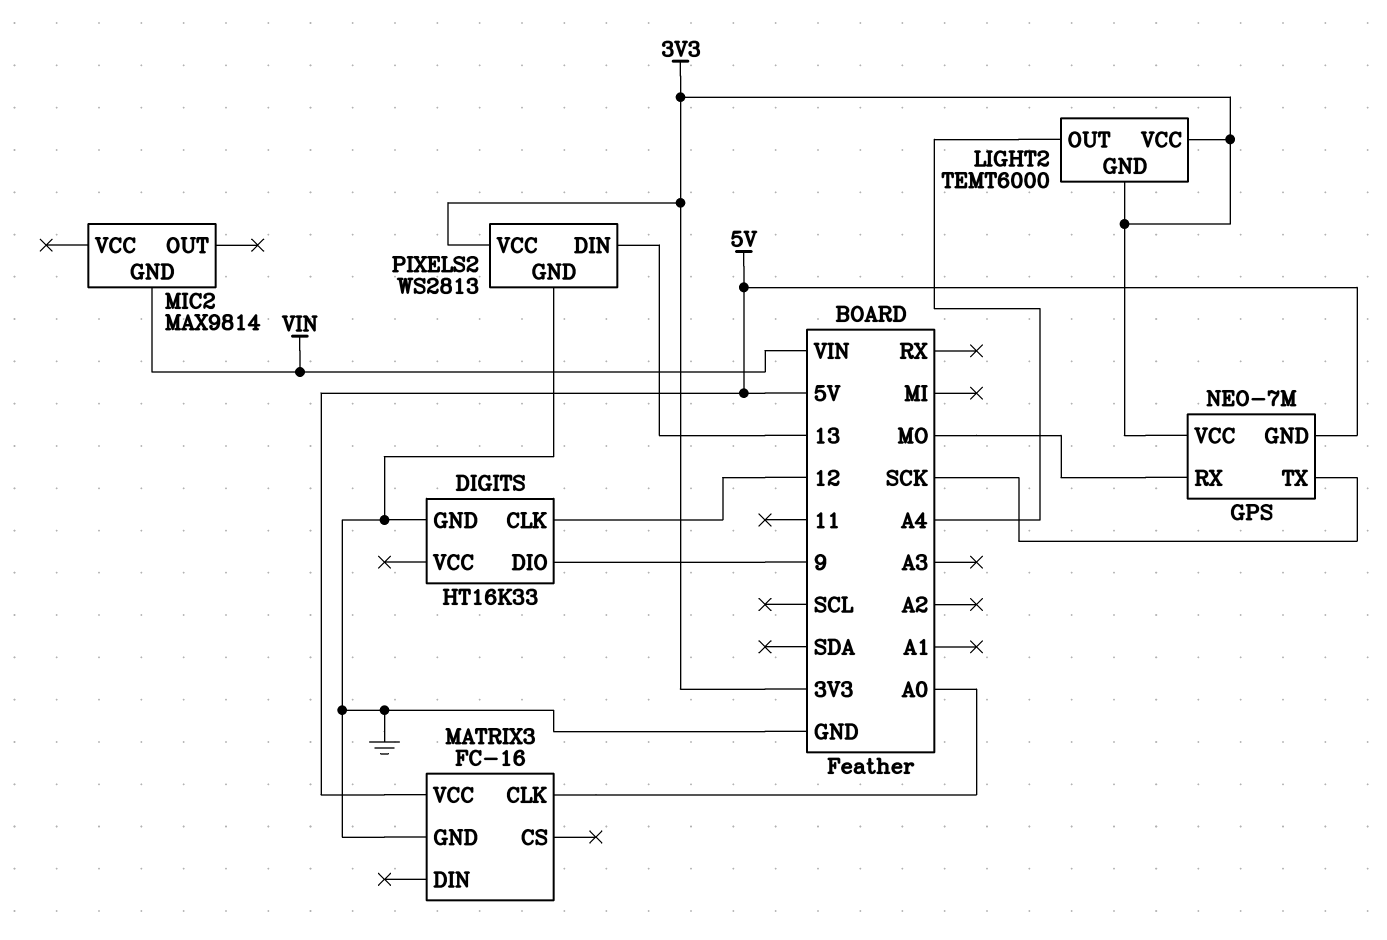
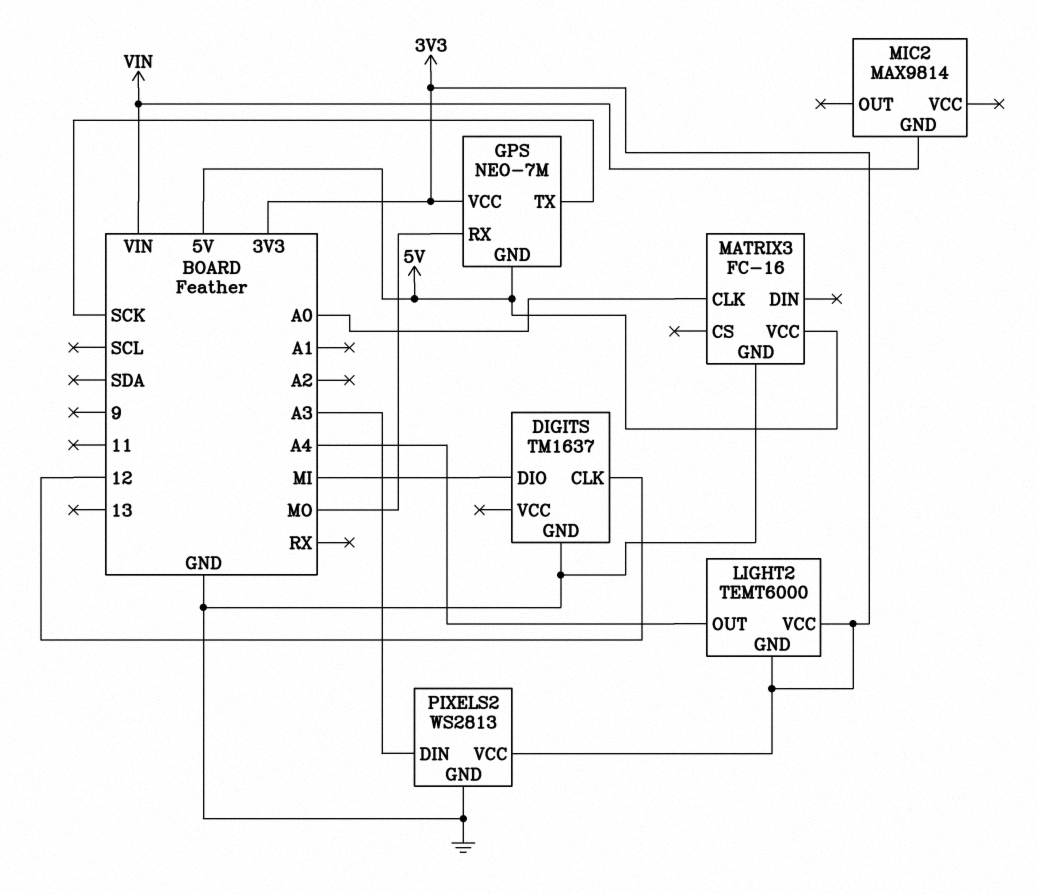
DIGITS: HT16K33 -> TM1637
DIGITS pin DIO: 9 -> MI
PIXELS2 pin DIN: 13 -> A3

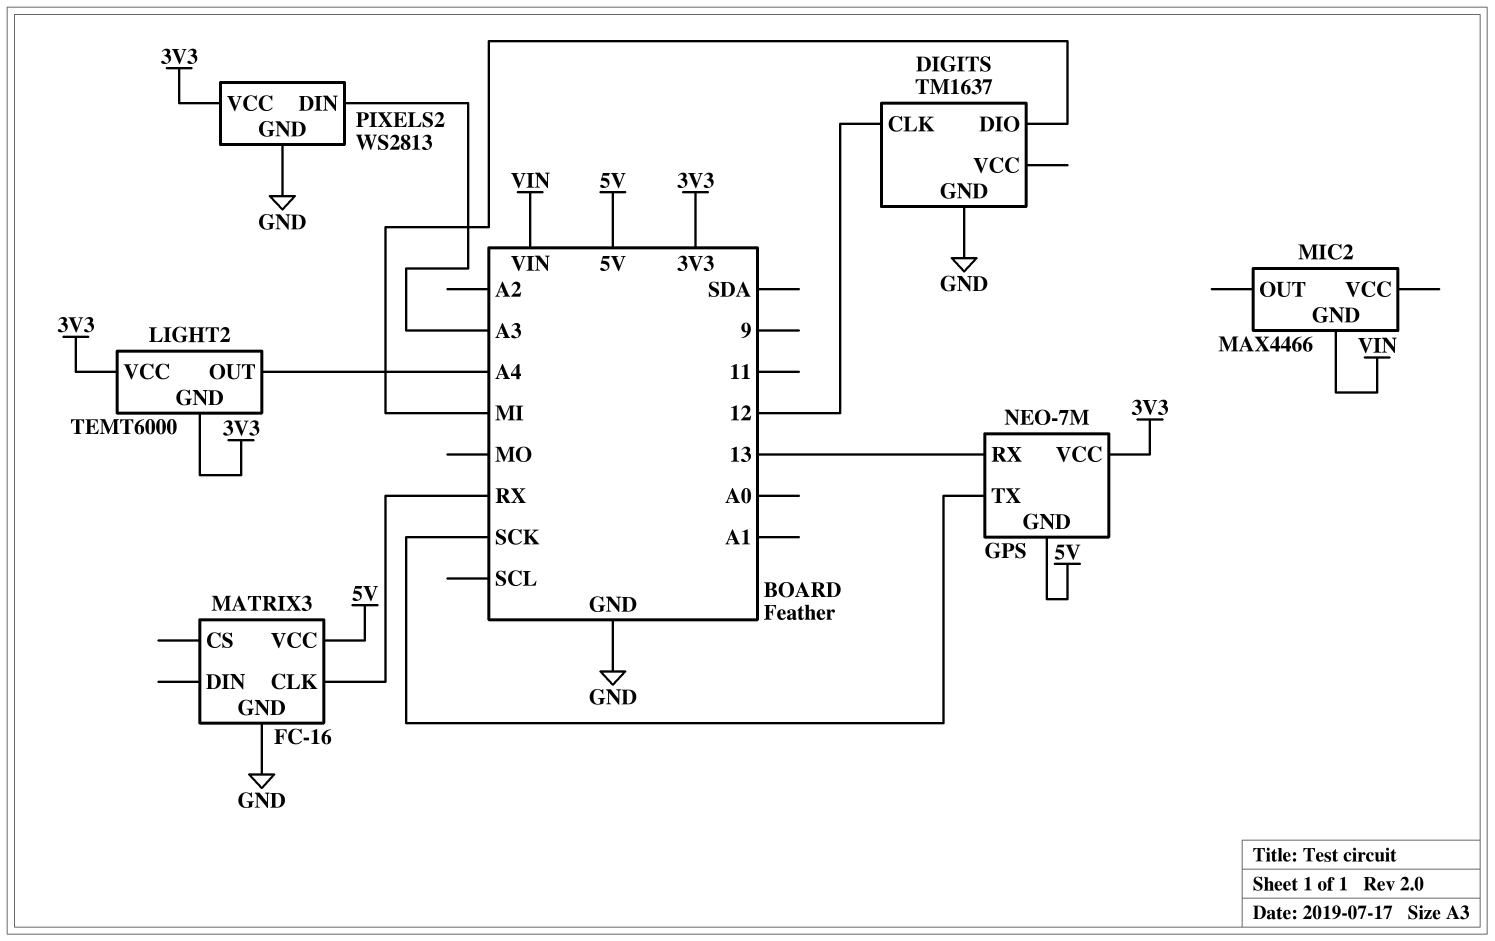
GPS pin RX: MO -> 13
MATRIX3 pin CLK: A0 -> RX
MIC2: MAX9814 -> MAX4466

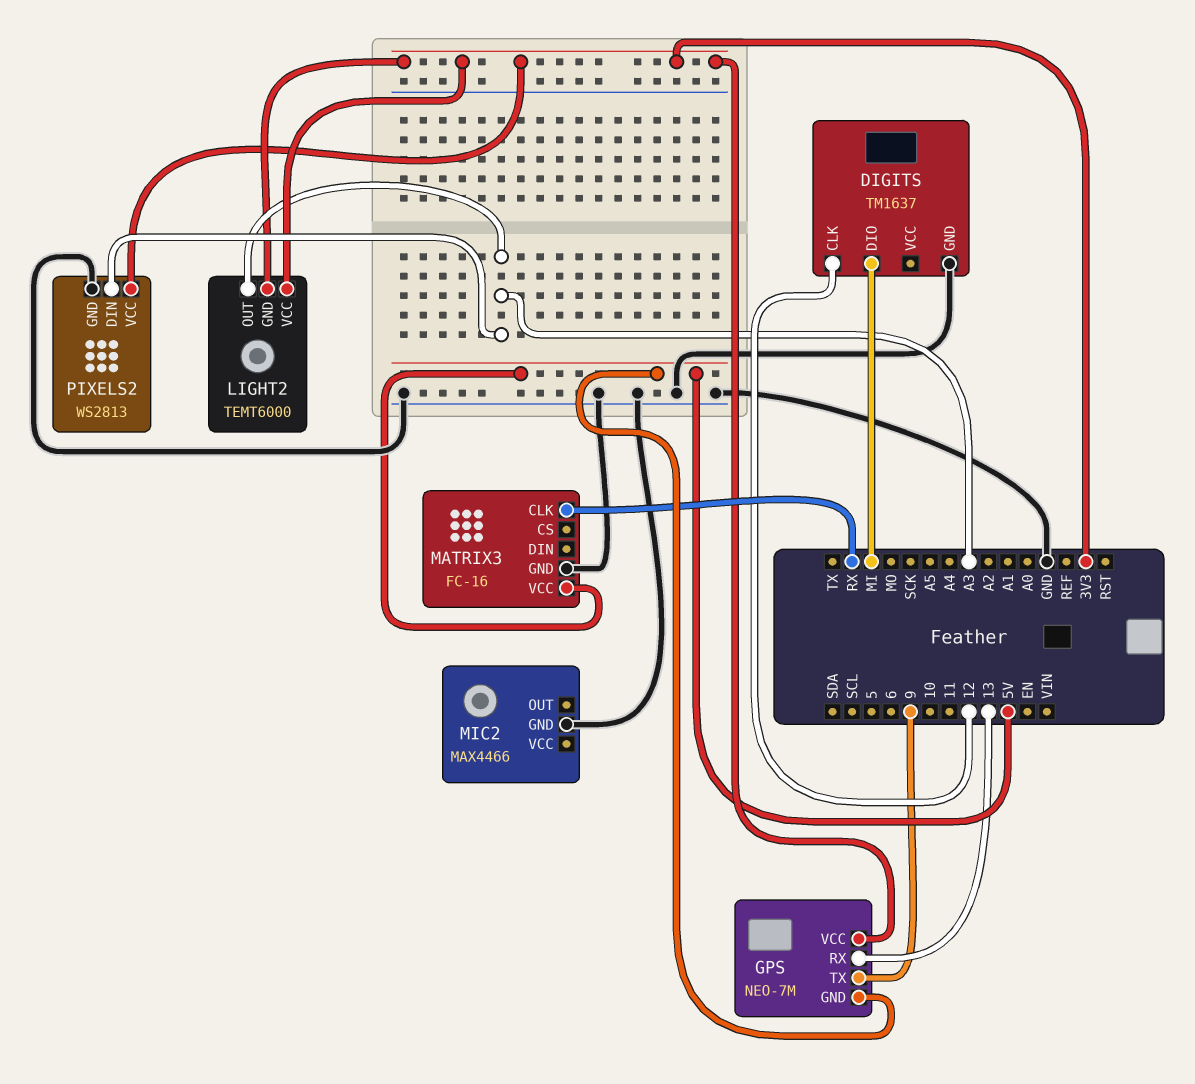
GPS pin TX: SCK -> 9
LIGHT2 pin OUT: A4 -> A3
MIC2 pin GND: VIN -> GND

